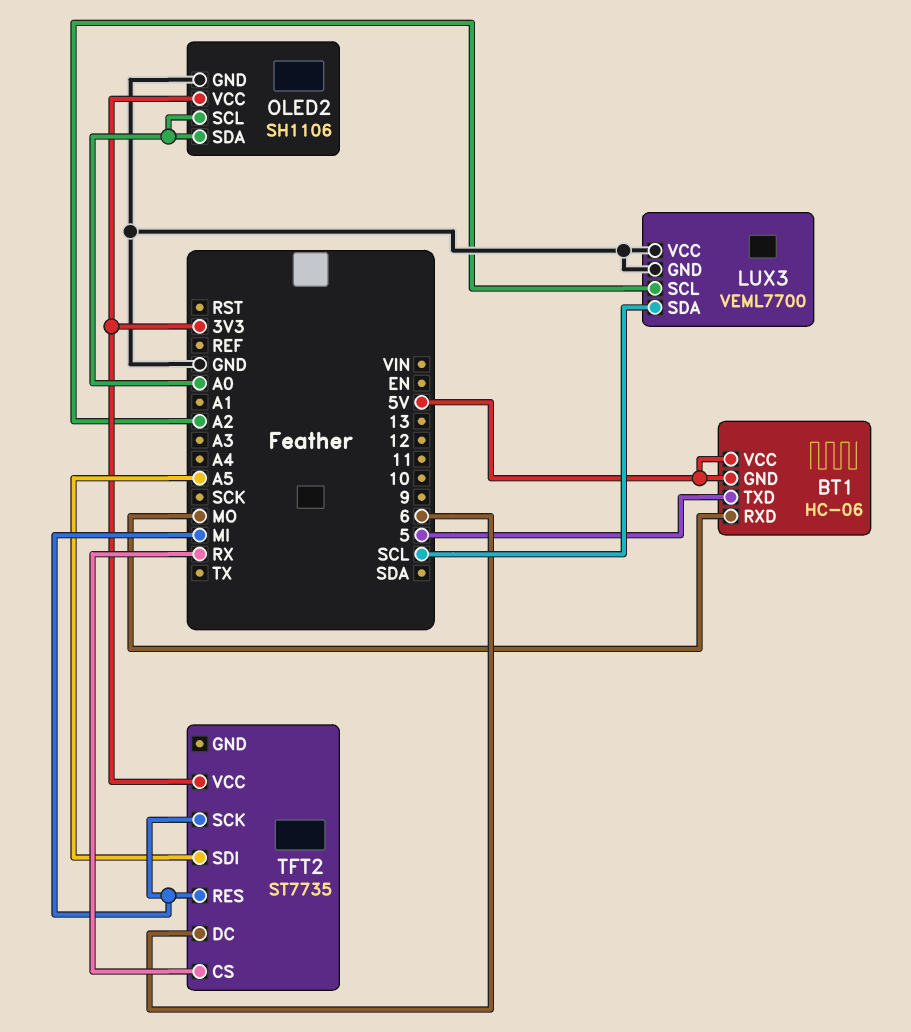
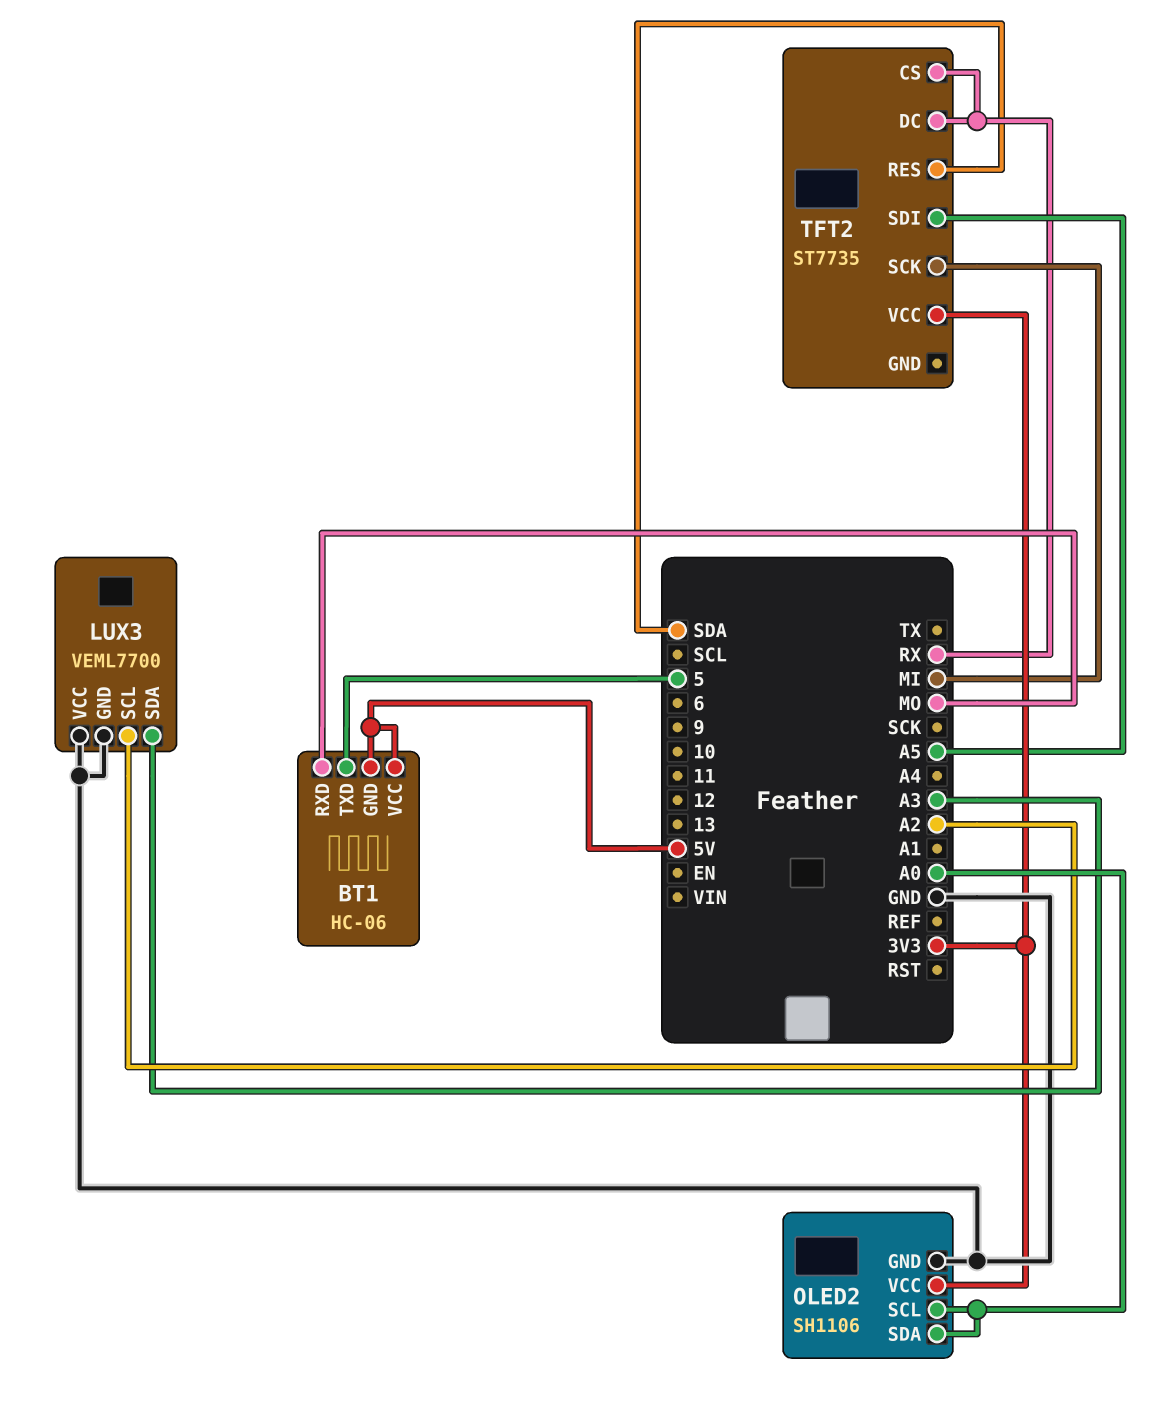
LUX3 pin SDA: SCL -> A3
TFT2 pin DC: 6 -> RX
TFT2 pin RES: MI -> SDA

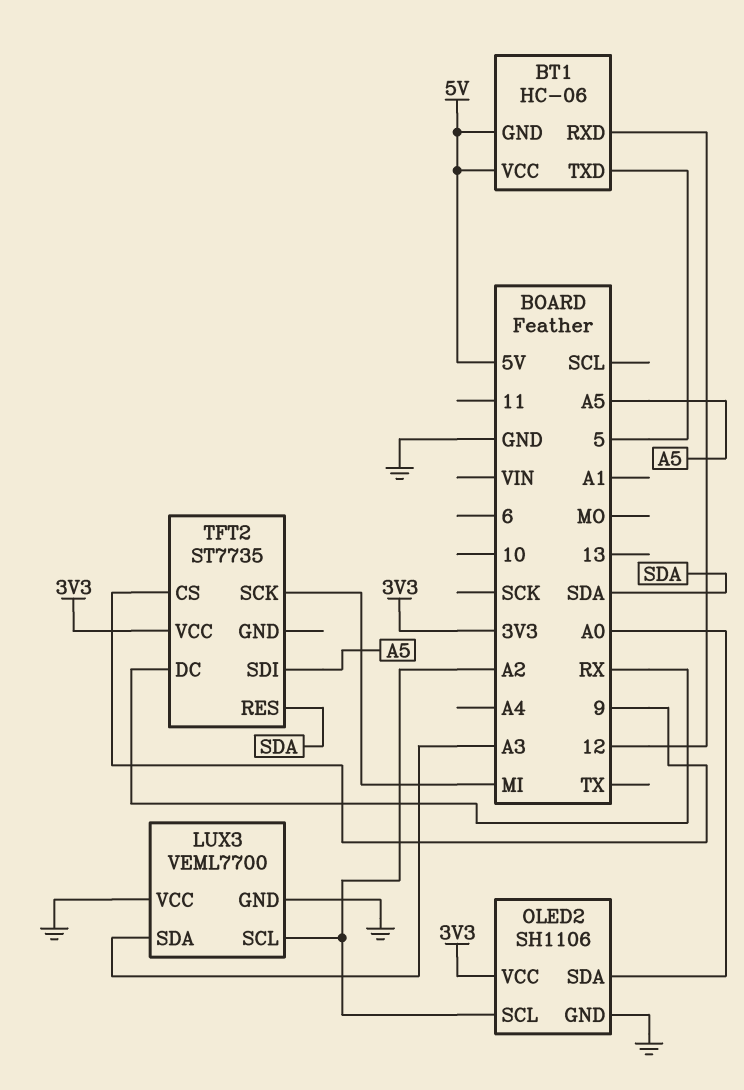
BT1 pin RXD: MO -> 12
OLED2 pin SCL: A0 -> A2
TFT2 pin CS: RX -> 9

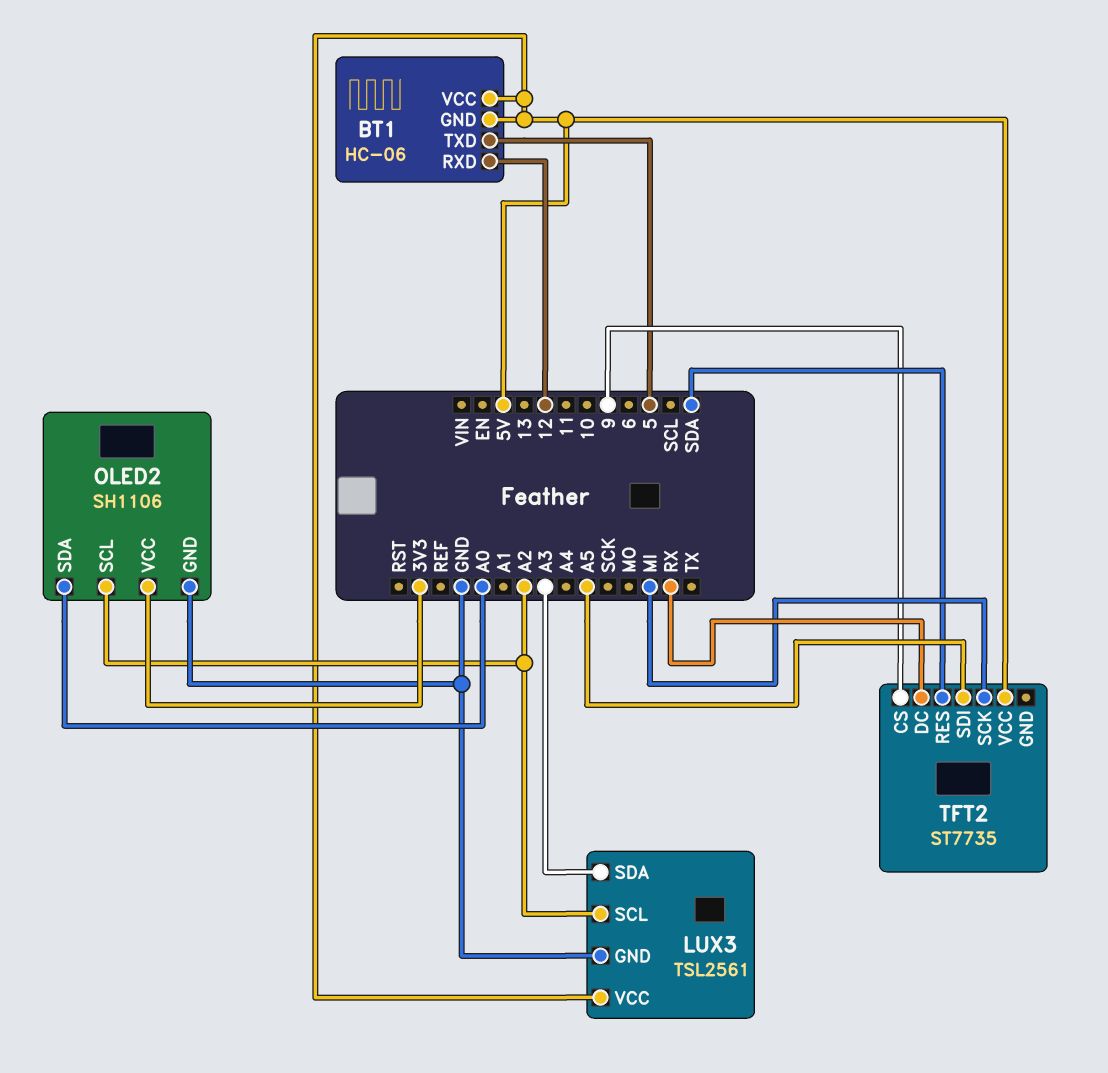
LUX3: VEML7700 -> TSL2561
LUX3 pin VCC: GND -> 5V
TFT2 pin VCC: 3V3 -> 5V

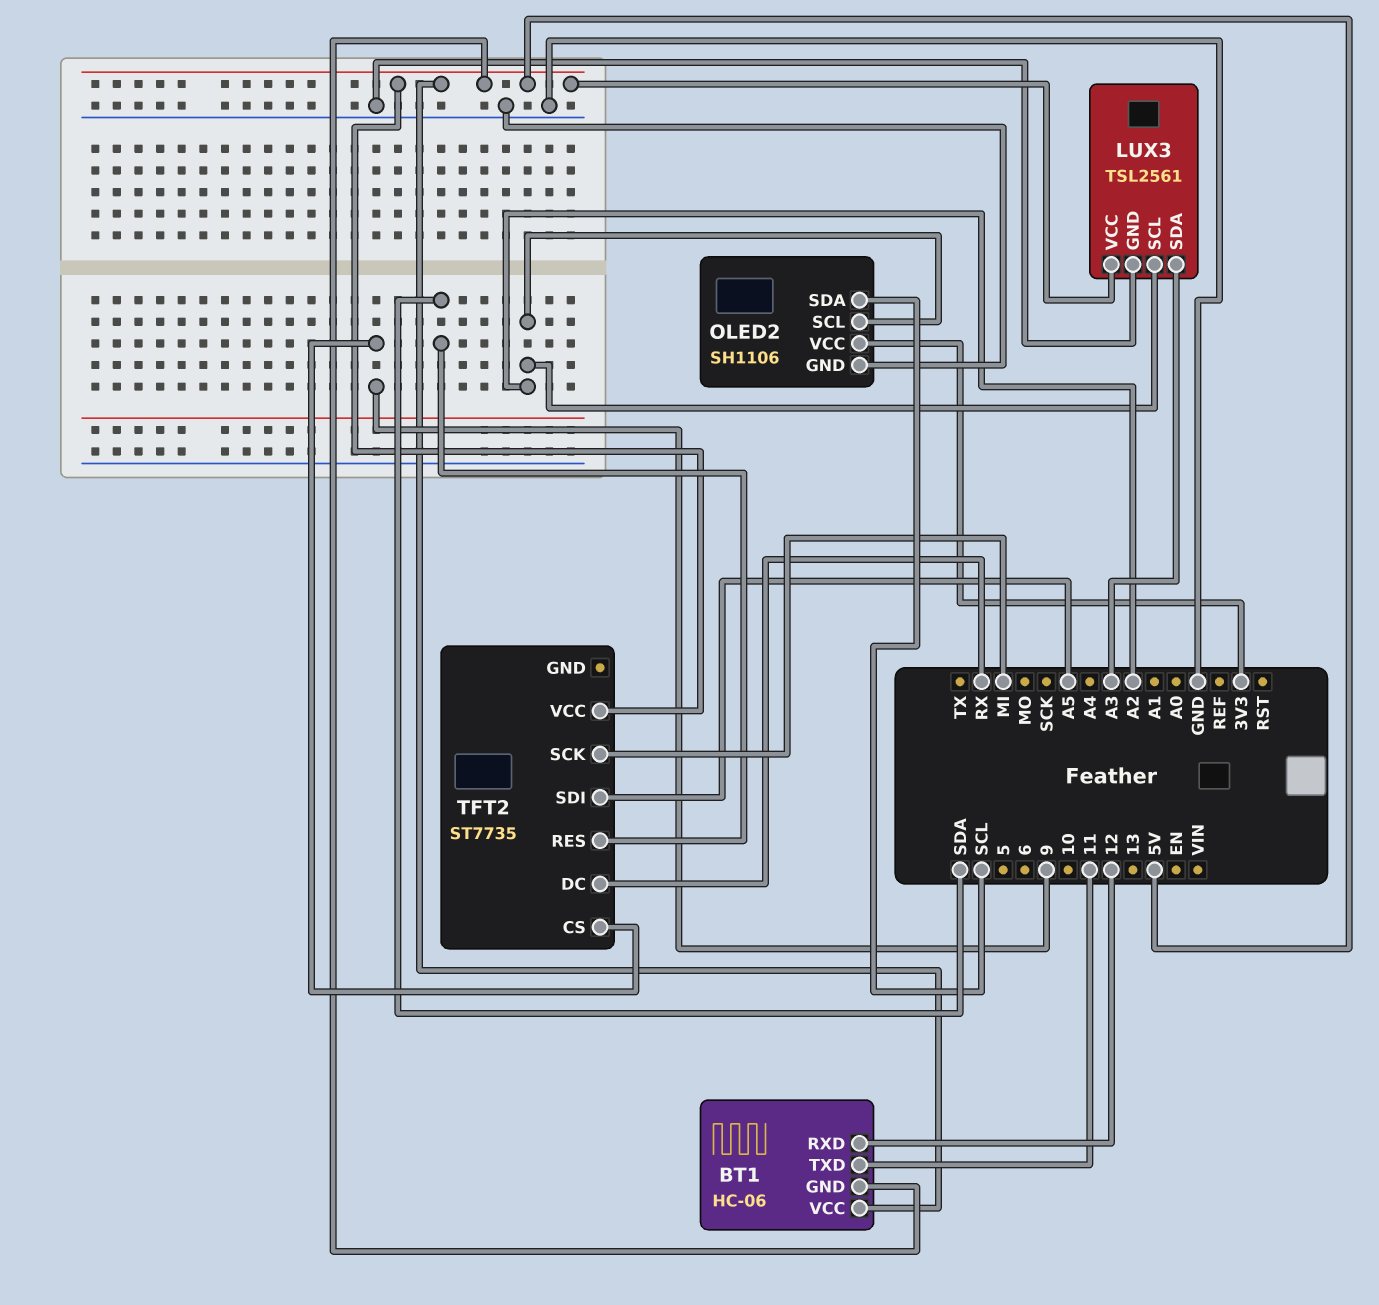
BT1 pin TXD: 5 -> 11
OLED2 pin SDA: A0 -> SCL

